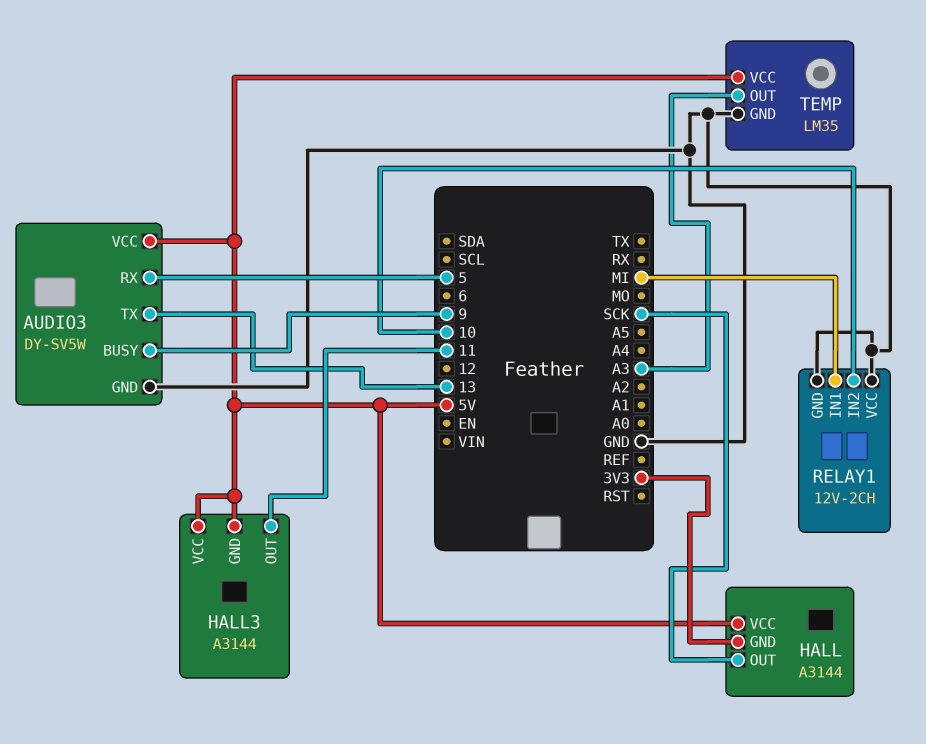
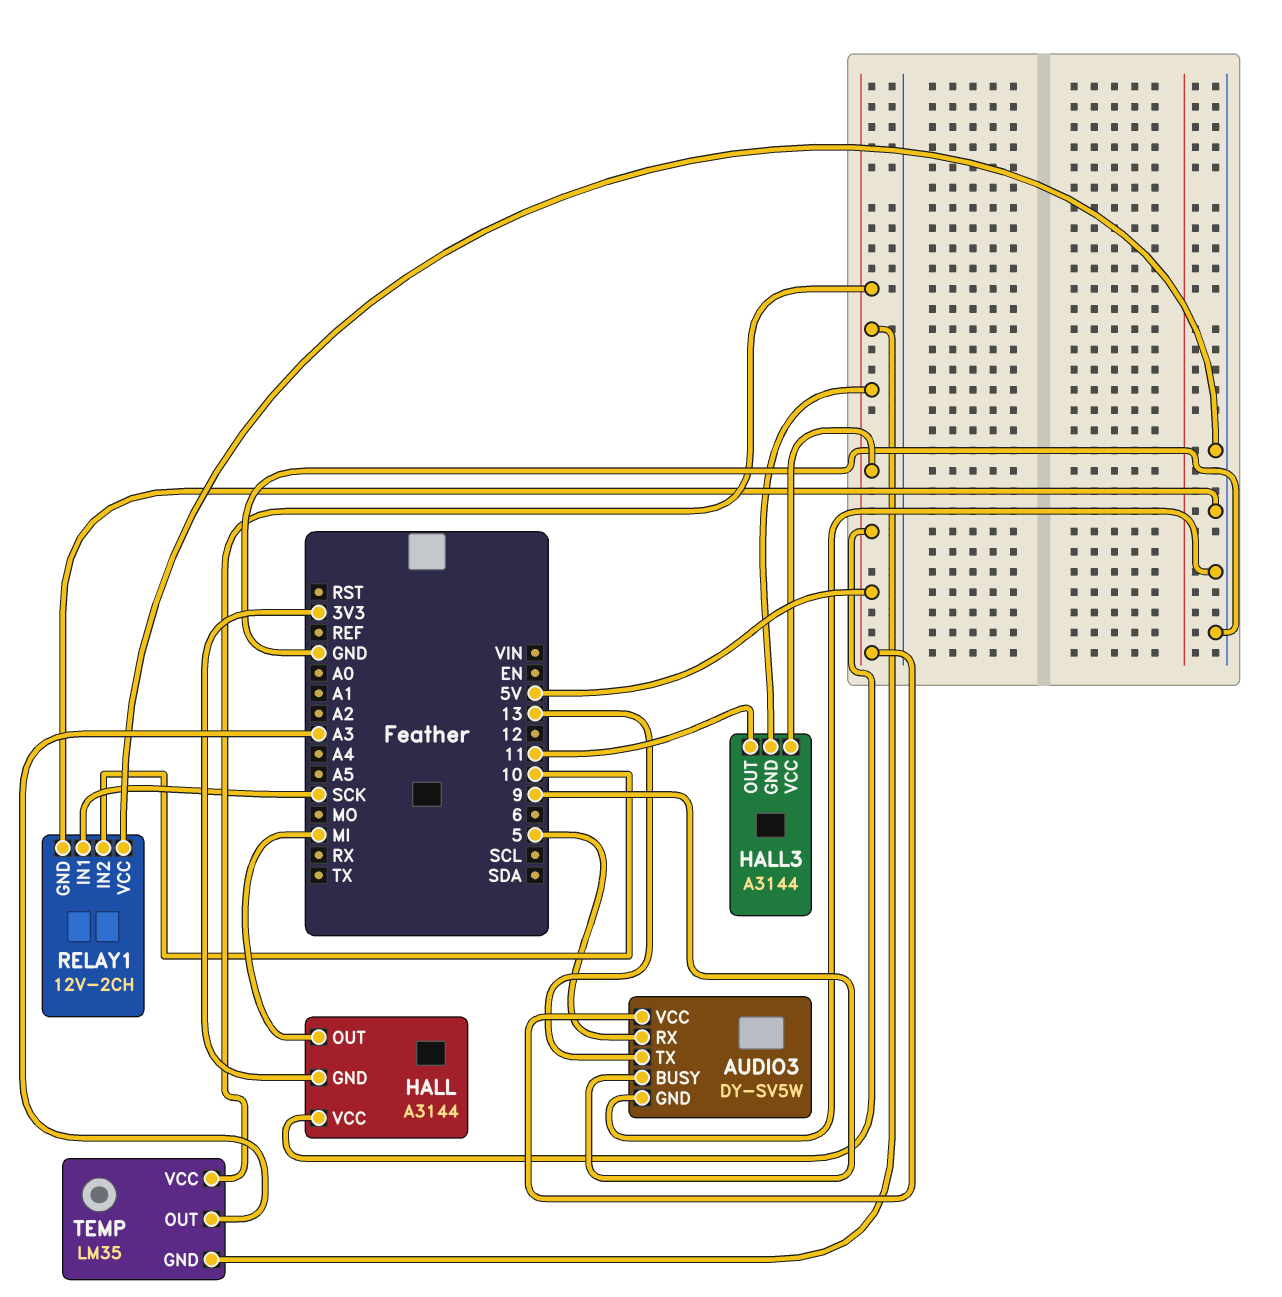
HALL pin OUT: SCK -> MI
RELAY1 pin IN1: MI -> SCK
TEMP pin GND: GND -> 5V

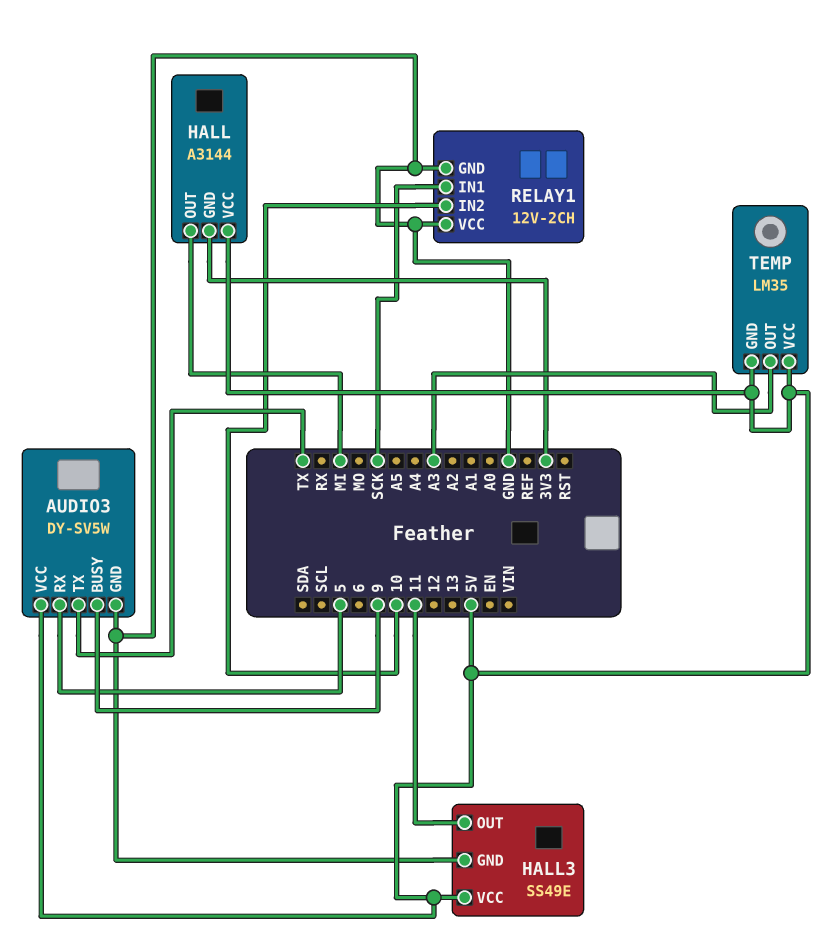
AUDIO3 pin TX: 13 -> TX
HALL3: A3144 -> SS49E
HALL3 pin GND: 5V -> GND

